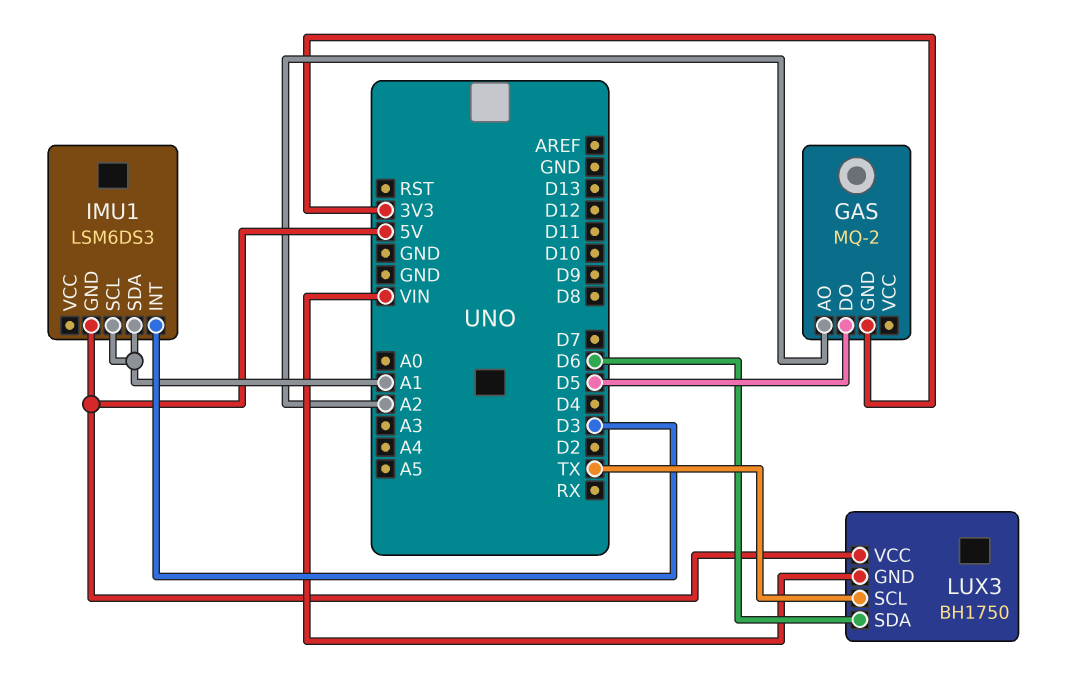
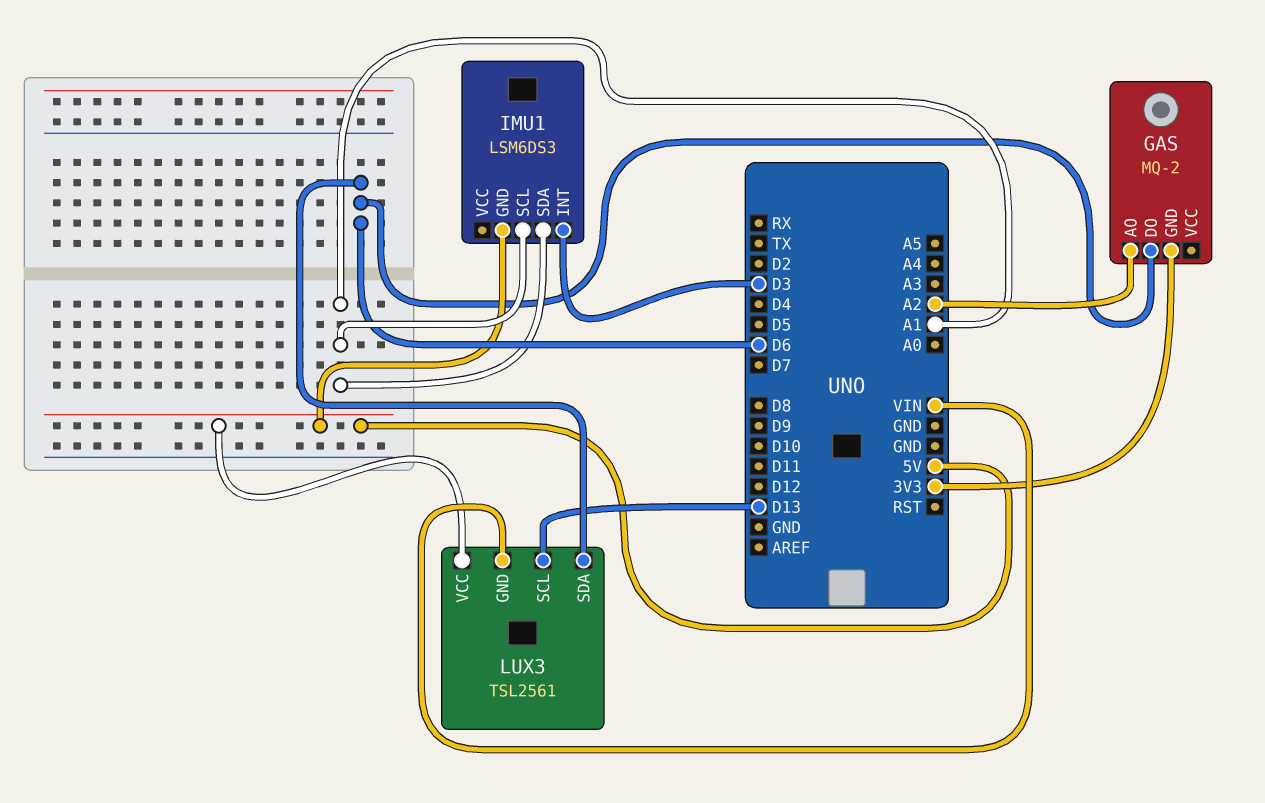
GAS pin DO: D5 -> D6
LUX3: BH1750 -> TSL2561
LUX3 pin SCL: TX -> D13

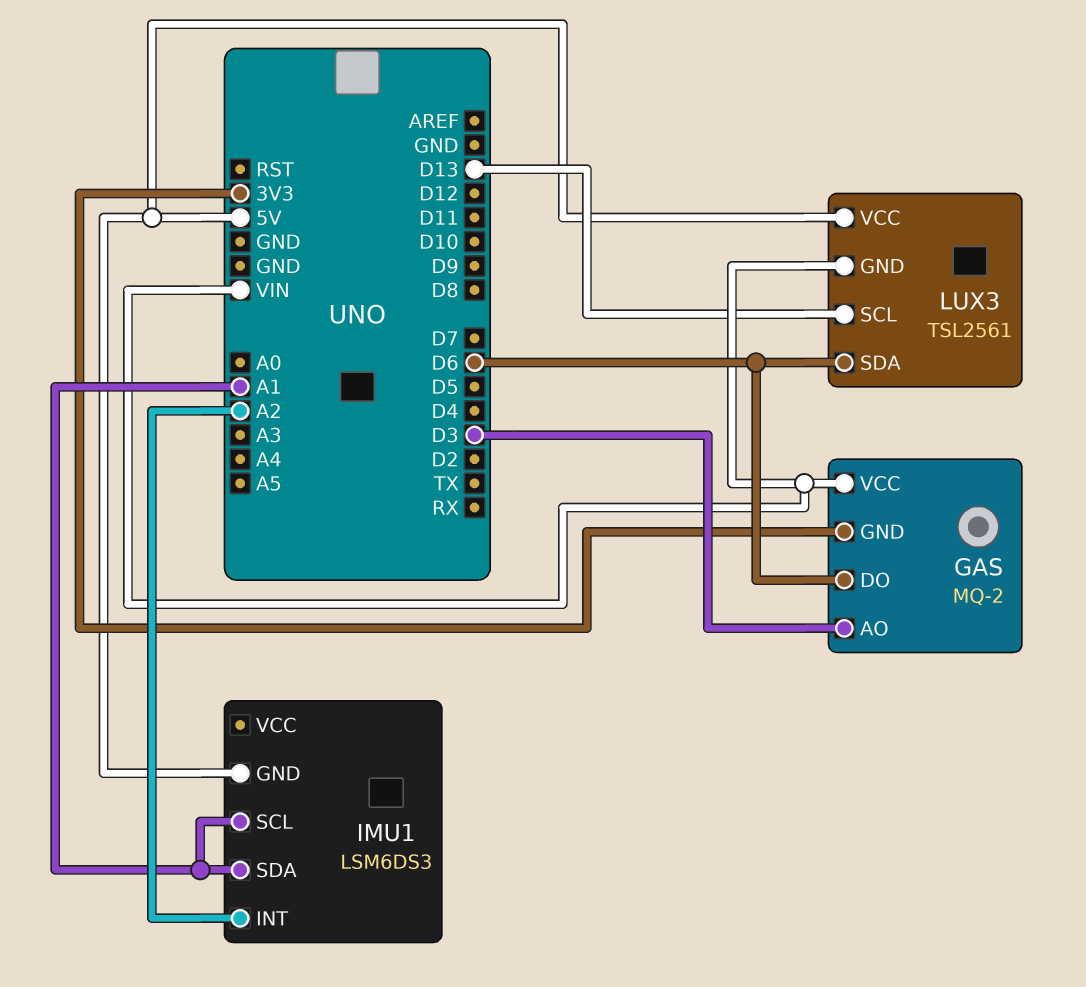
GAS pin AO: A2 -> D3
GAS pin VCC: none -> VIN
IMU1 pin INT: D3 -> A2

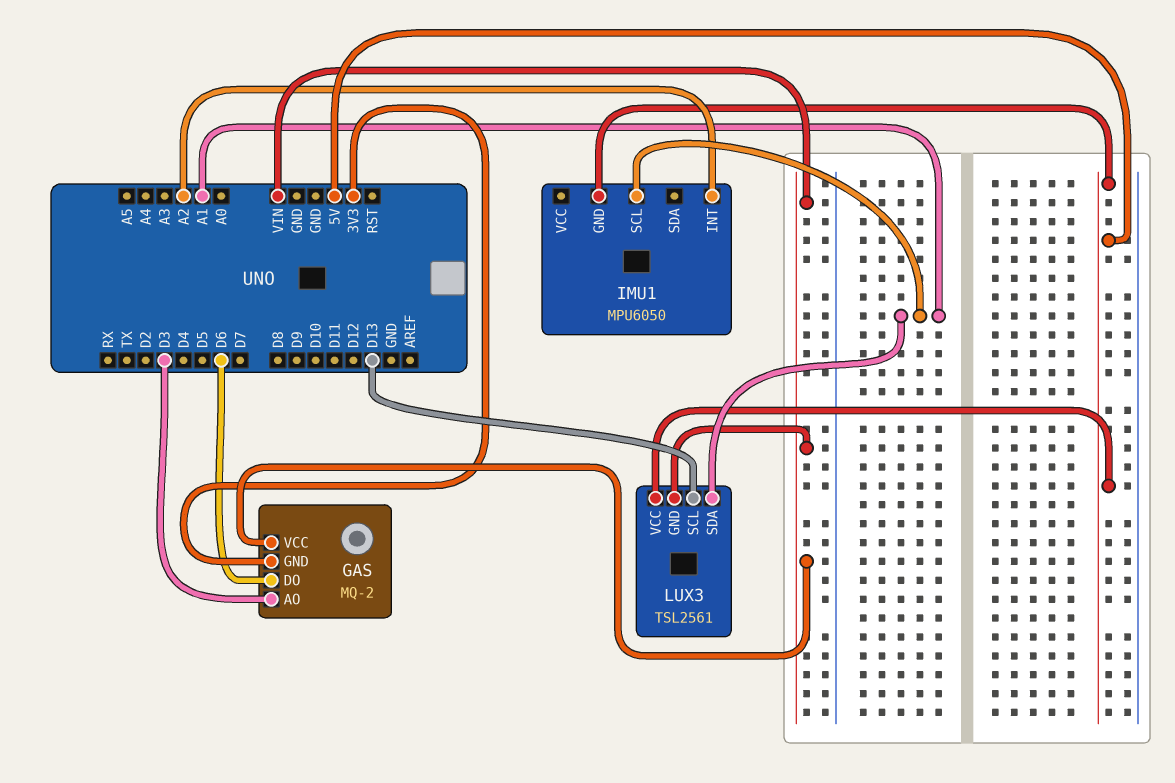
IMU1: LSM6DS3 -> MPU6050
IMU1 pin SDA: A1 -> none
LUX3 pin SDA: D6 -> A1

